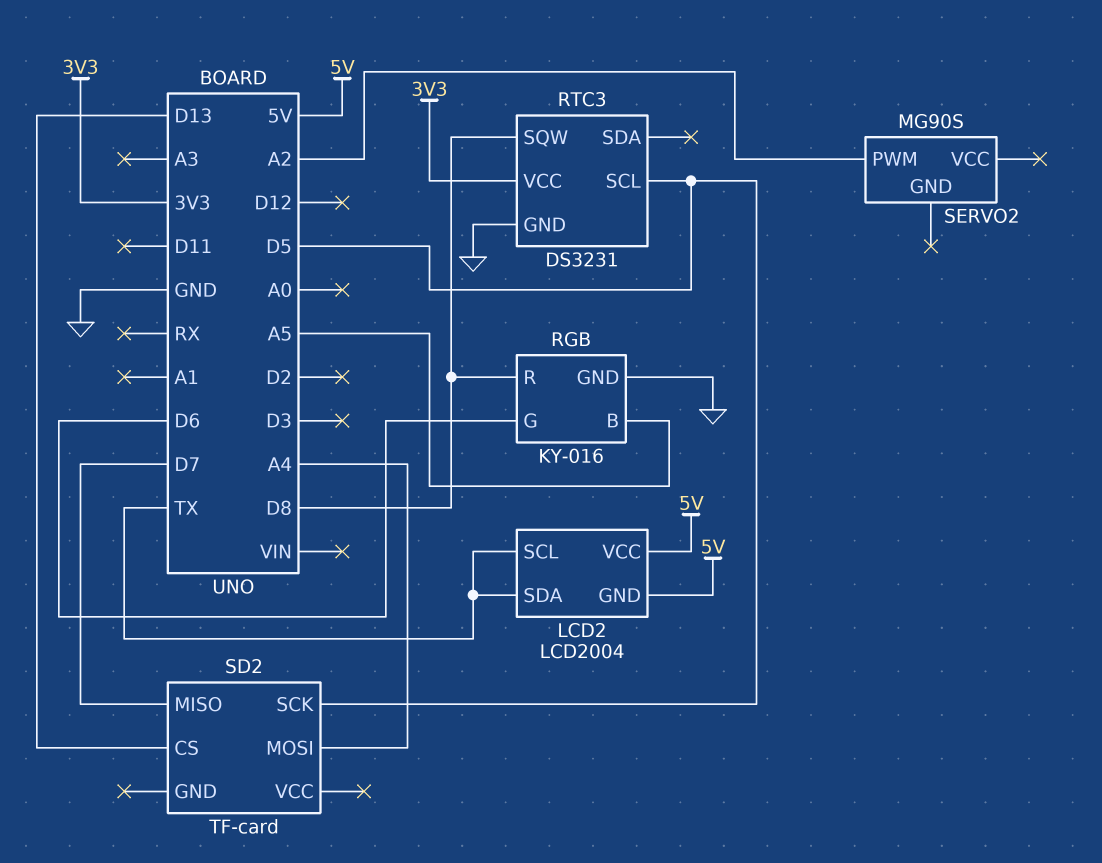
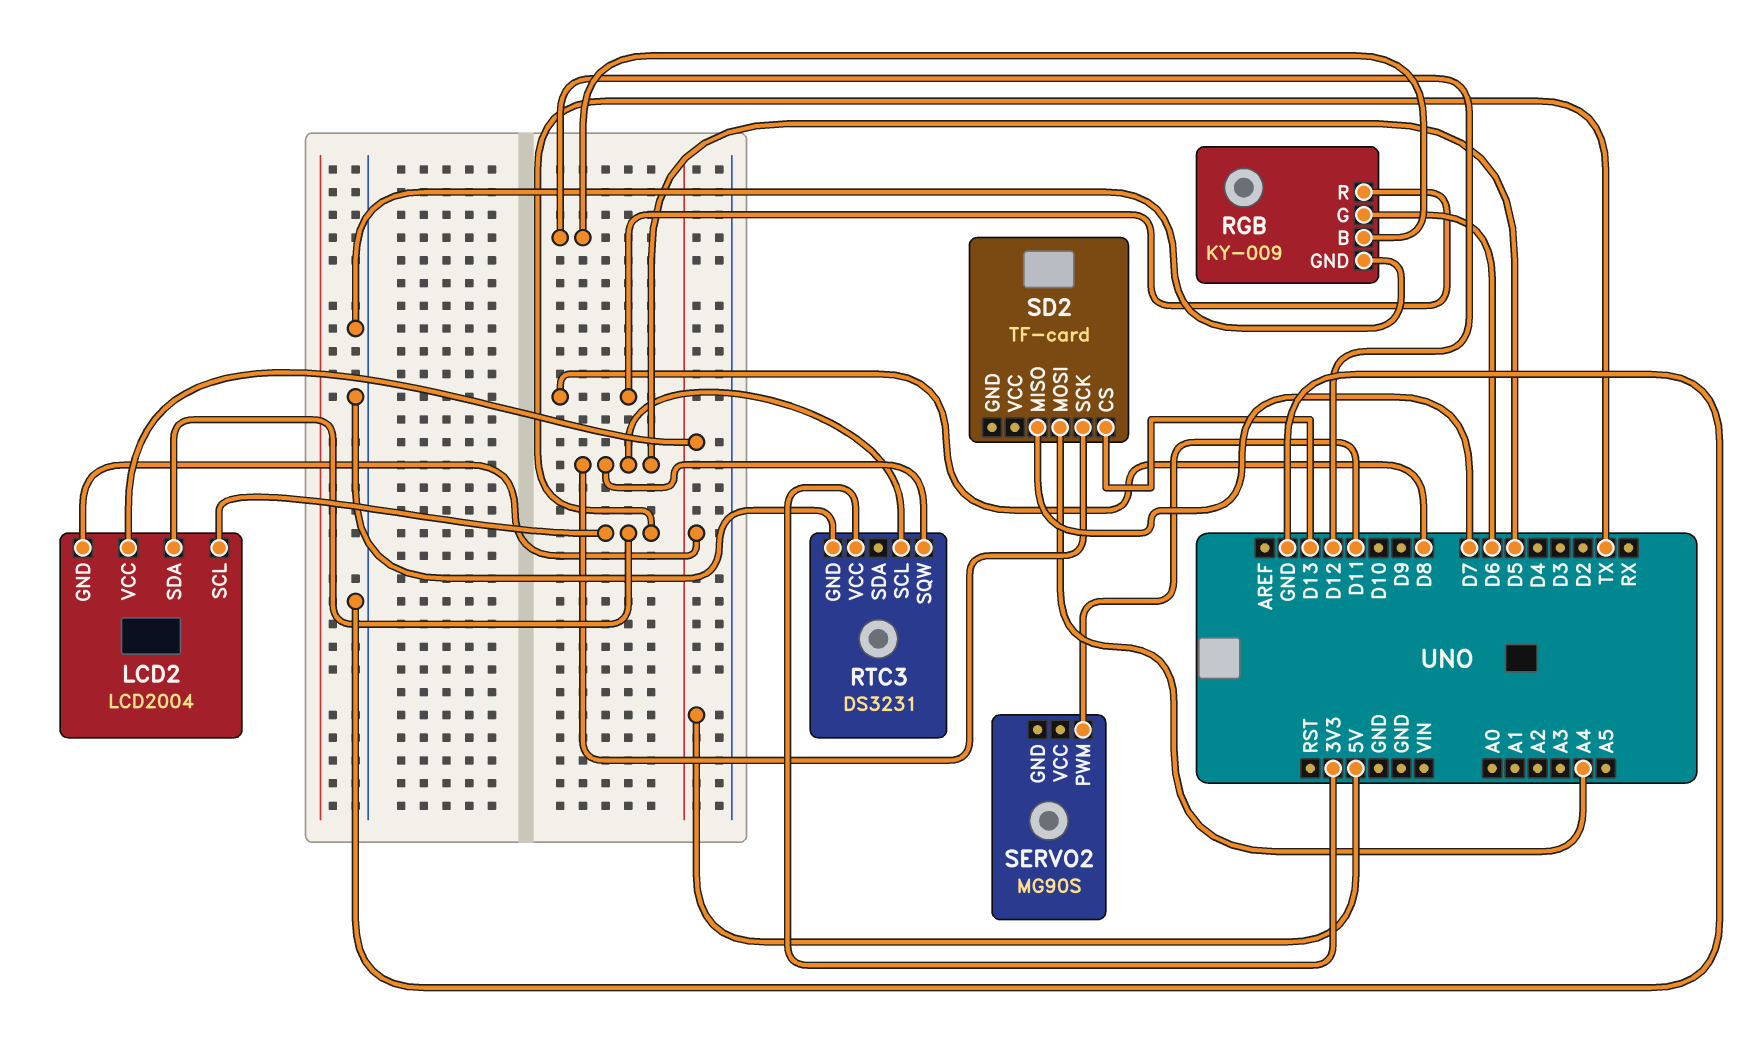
RGB: KY-016 -> KY-009
RGB pin B: A5 -> D12
RTC3 pin SQW: D8 -> D5
SERVO2 pin PWM: A2 -> D11

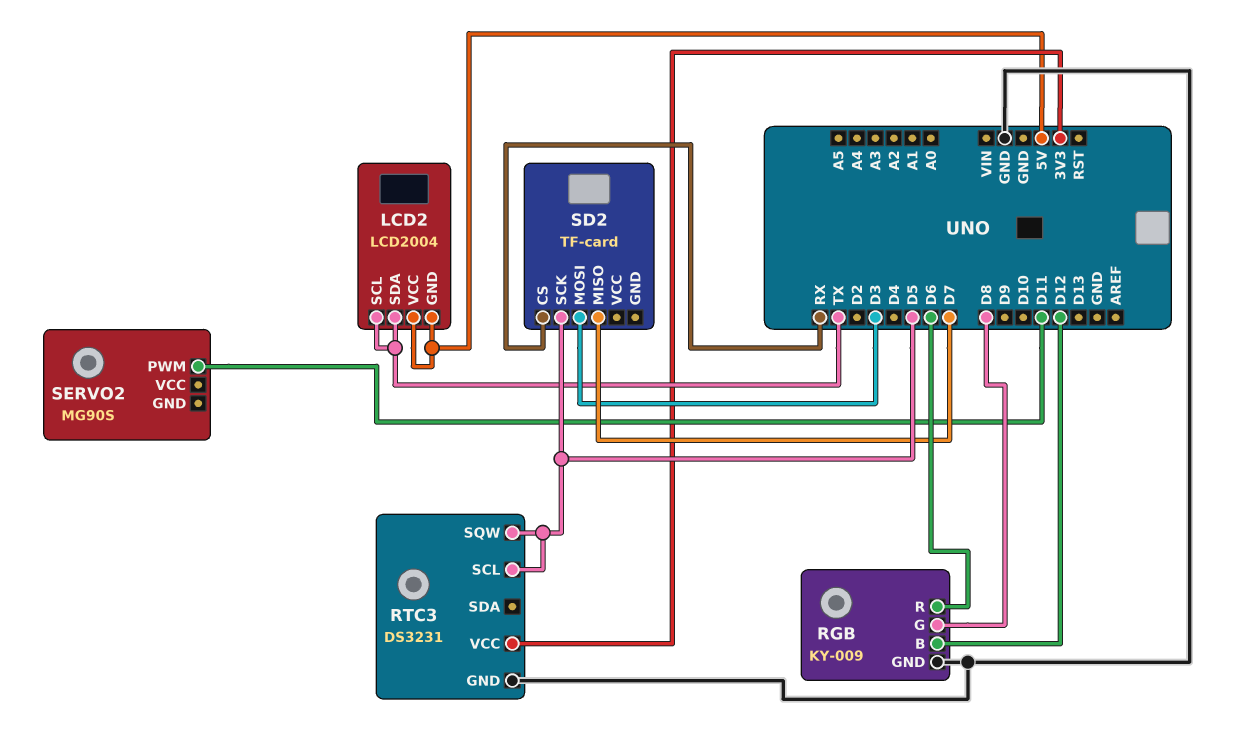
RGB pin G: D6 -> D8
RGB pin R: D8 -> D6
SD2 pin CS: D13 -> RX
SD2 pin MOSI: A4 -> D3

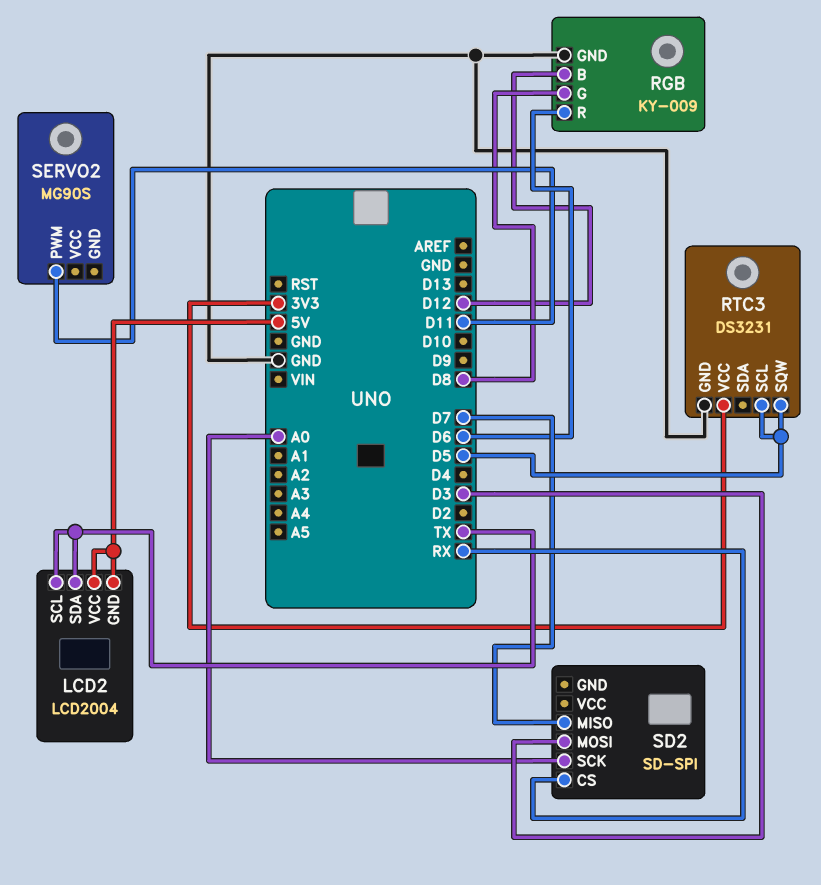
SD2: TF-card -> SD-SPI
SD2 pin SCK: D5 -> A0

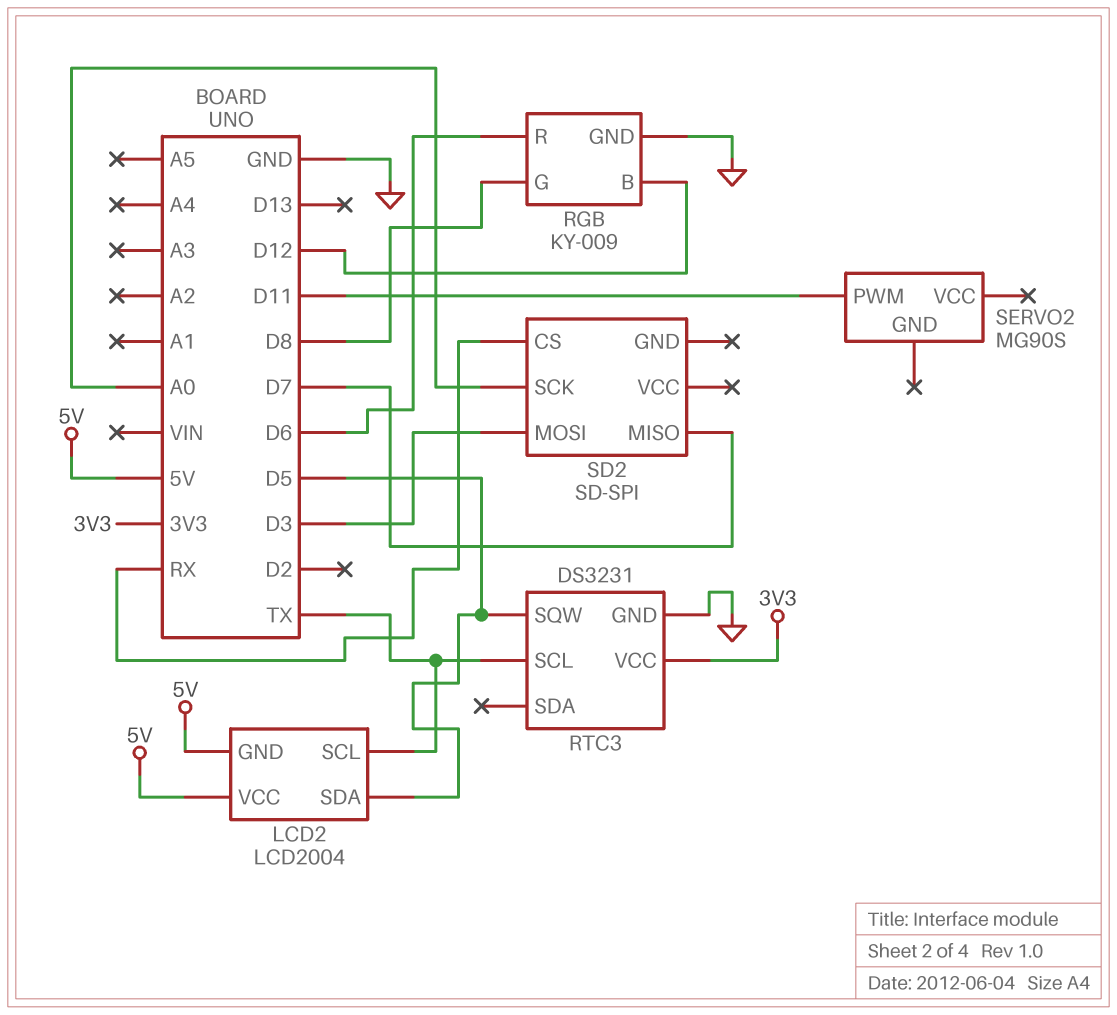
LCD2 pin SDA: TX -> D5
RTC3 pin SCL: D5 -> TX

